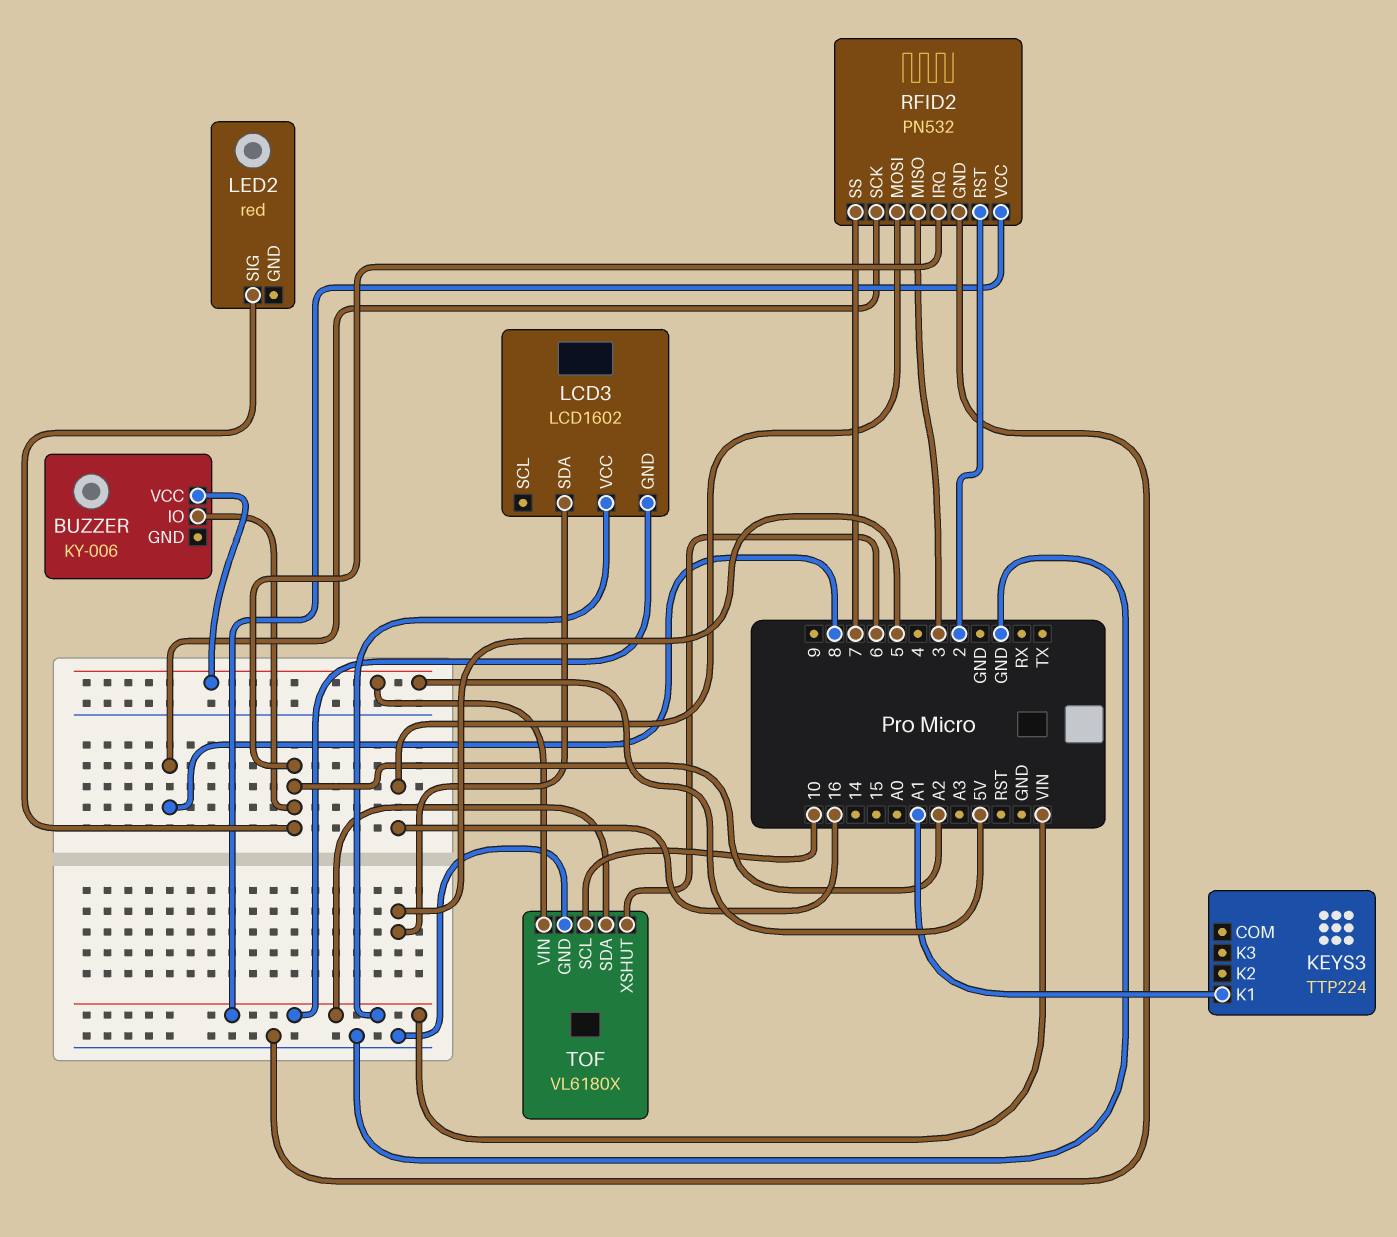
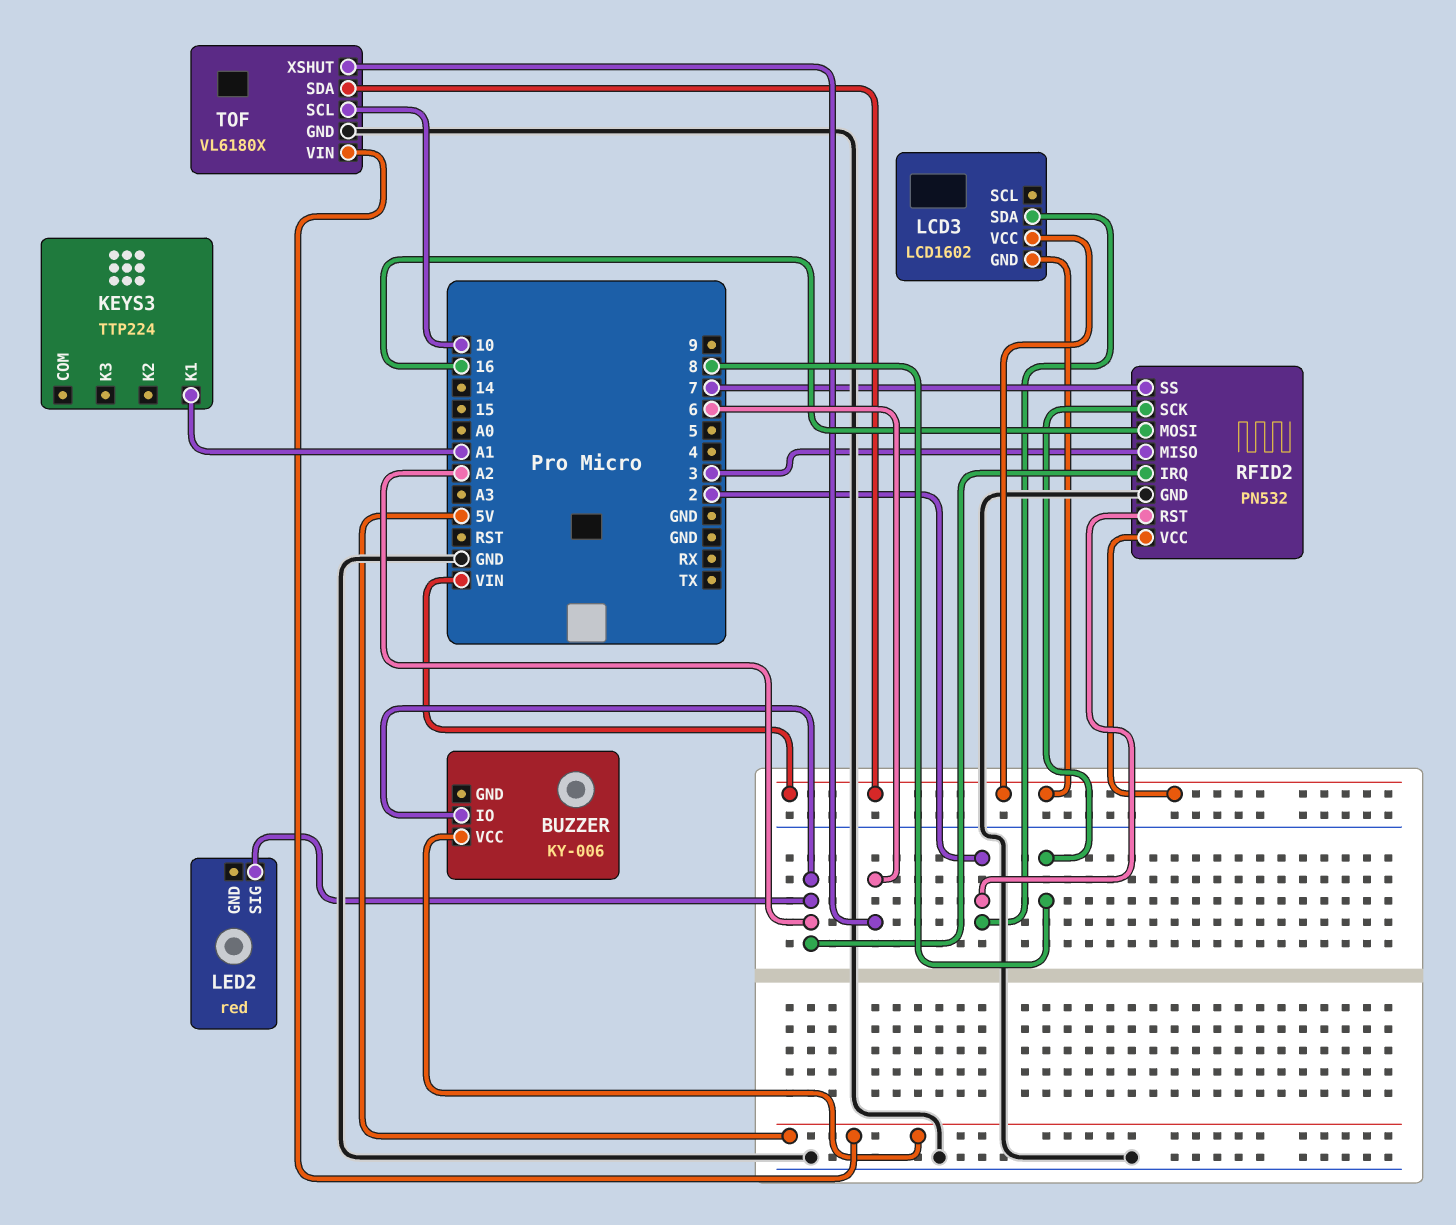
LCD3 pin SDA: 5 -> 2

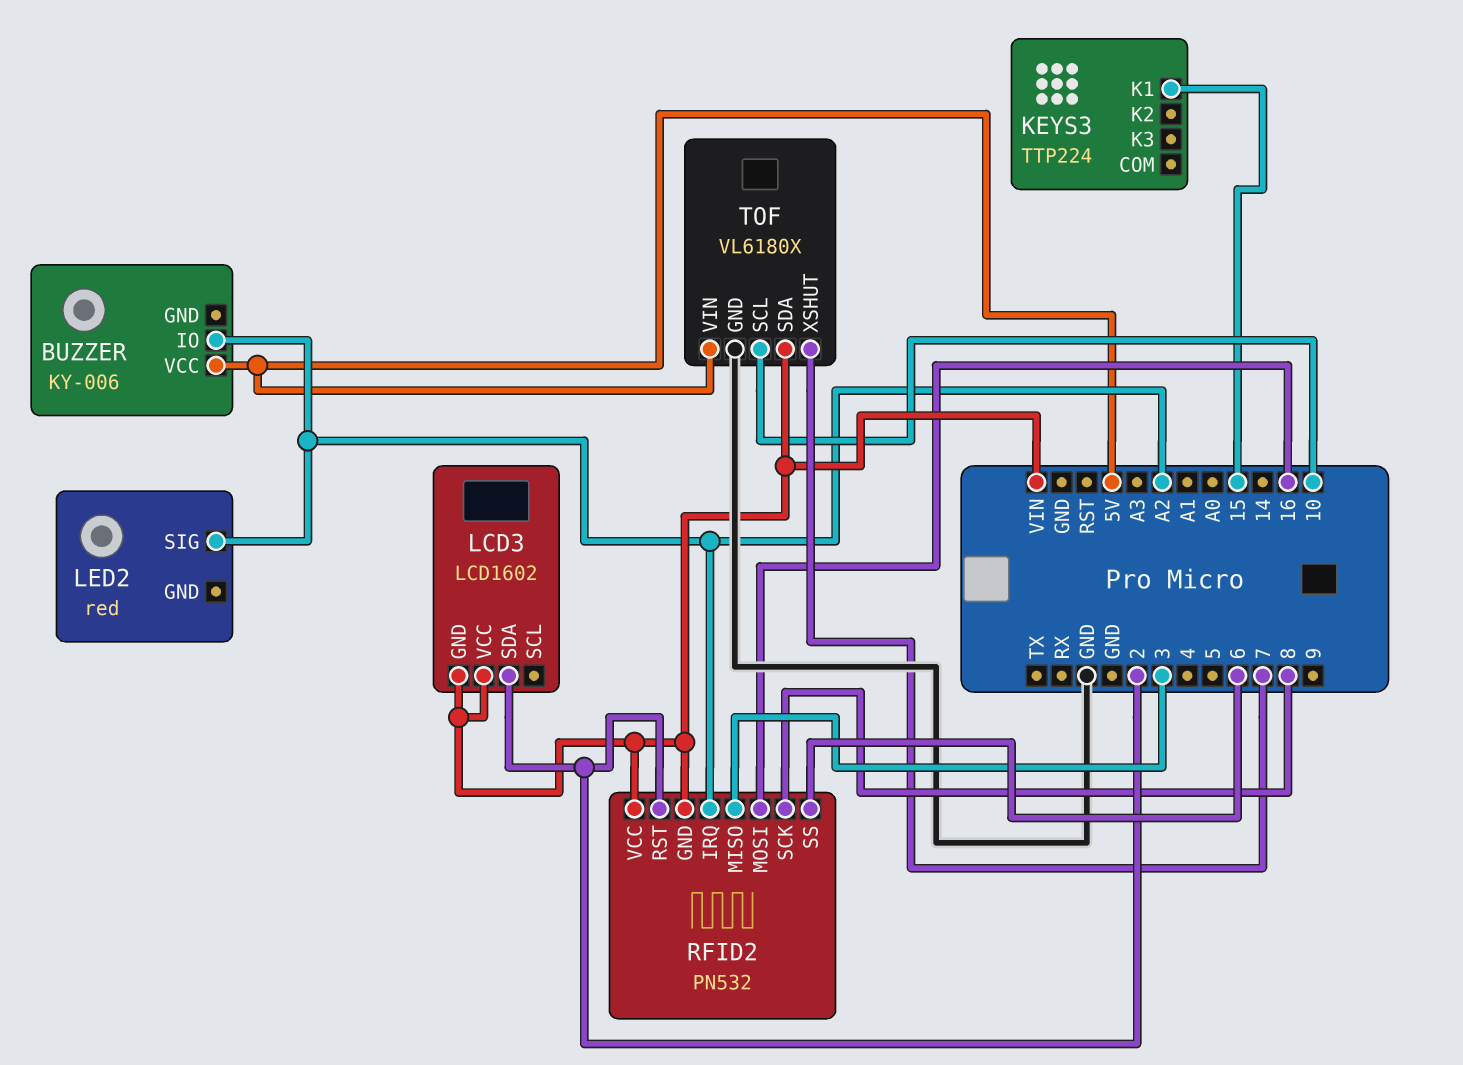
KEYS3 pin K1: A1 -> 15
RFID2 pin GND: GND -> VIN
RFID2 pin SS: 7 -> 6
TOF pin XSHUT: 6 -> 7

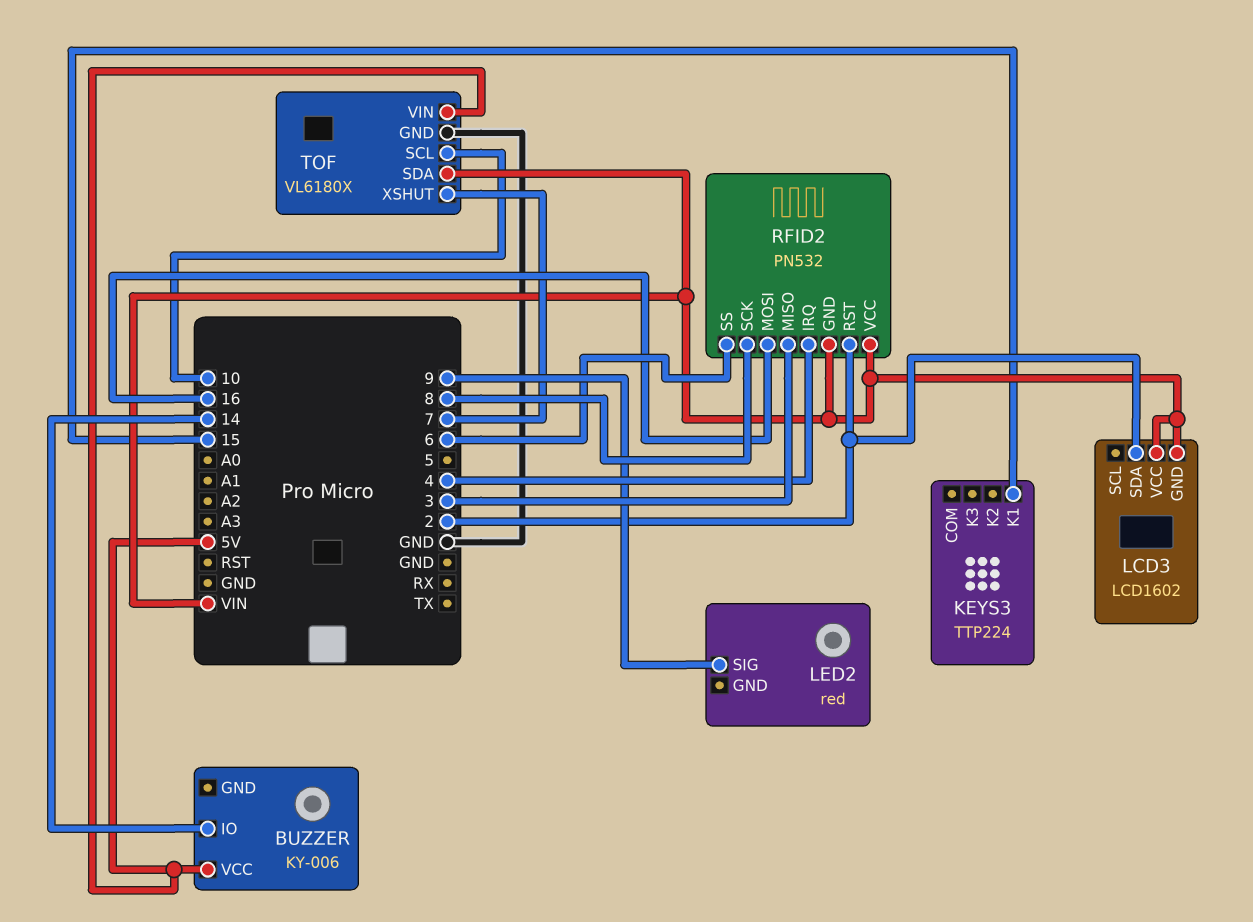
BUZZER pin IO: A2 -> 14
LED2 pin SIG: A2 -> 9
RFID2 pin IRQ: A2 -> 4

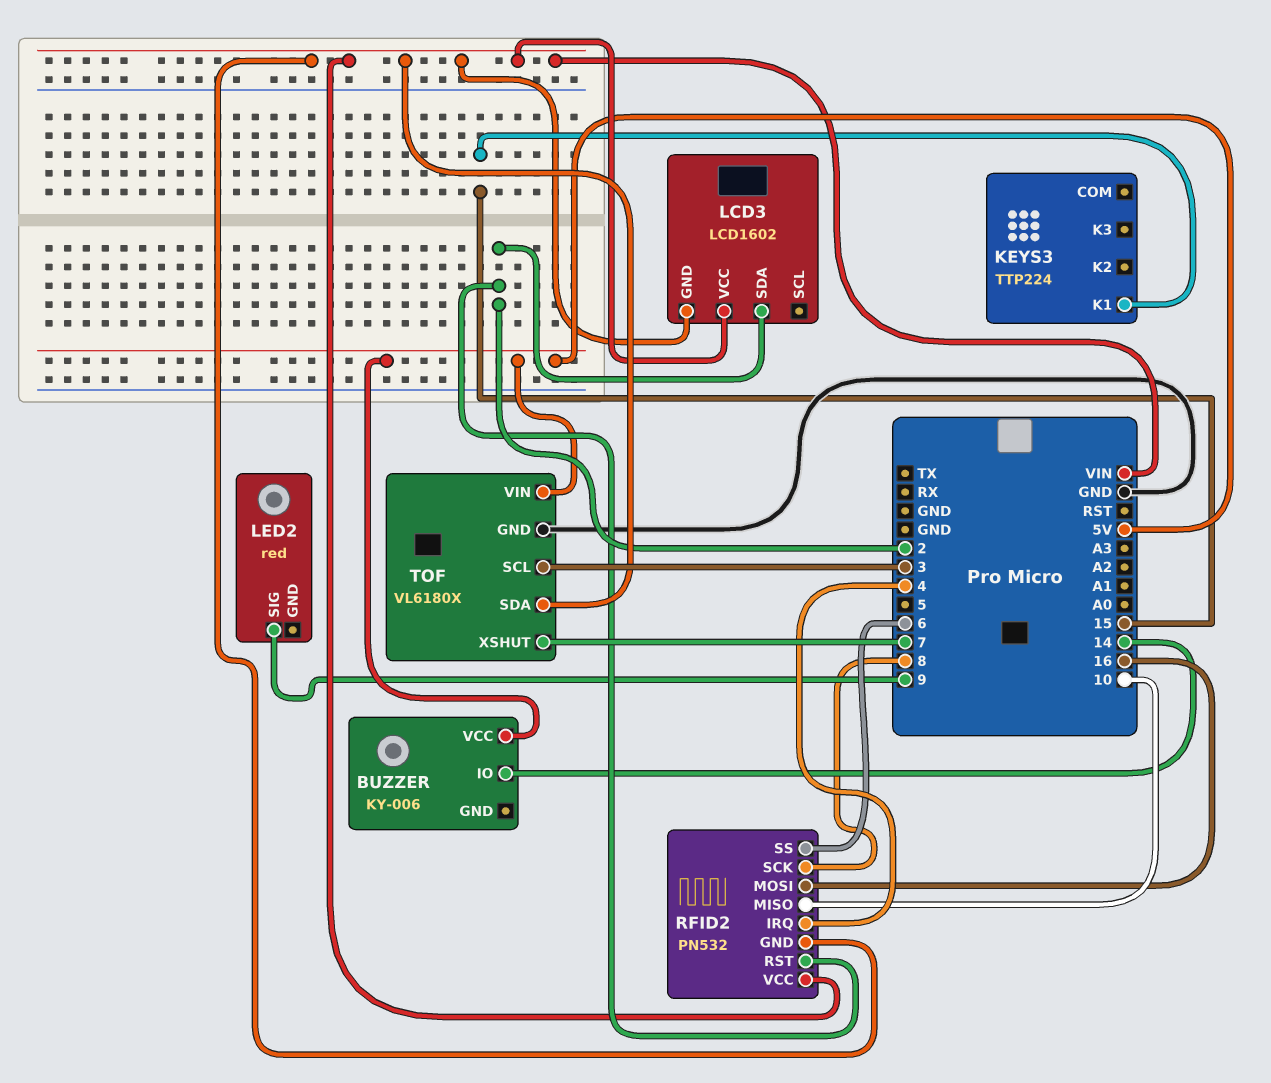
RFID2 pin MISO: 3 -> 10
TOF pin SCL: 10 -> 3

